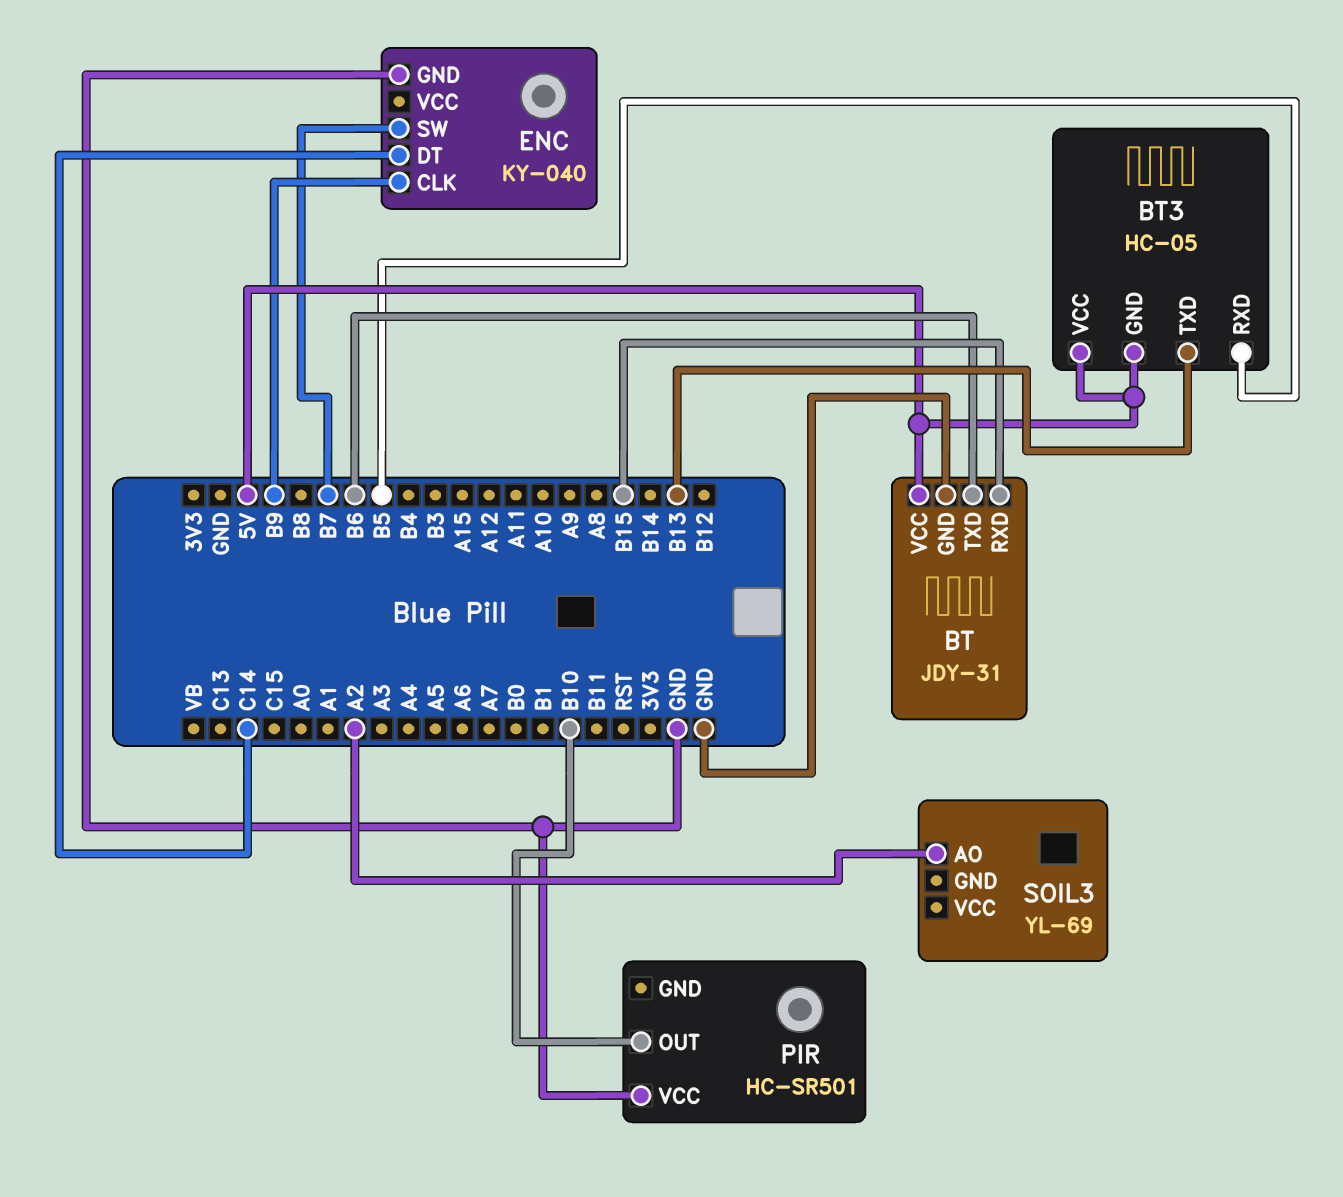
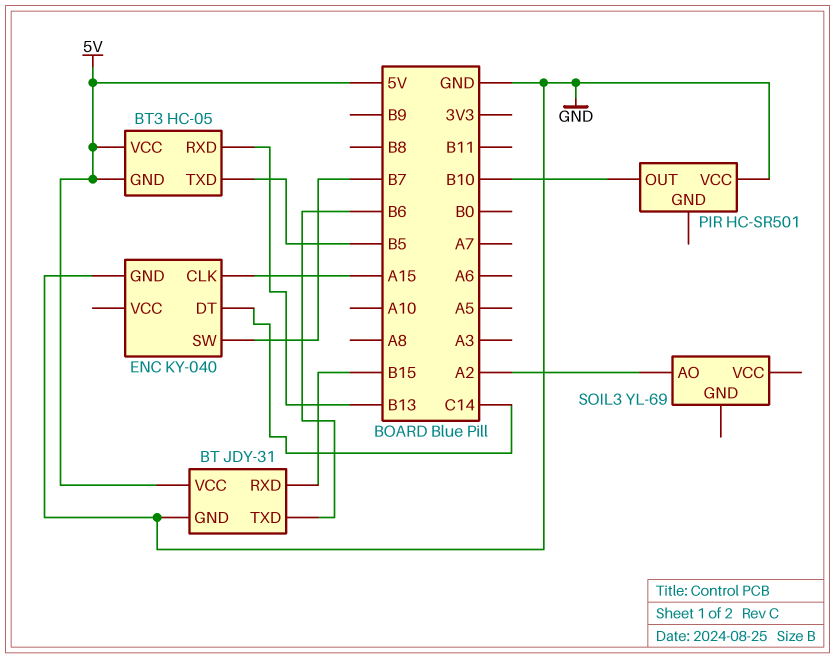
BT3 pin RXD: B5 -> B13
BT3 pin TXD: B13 -> B5
ENC pin CLK: B9 -> A15

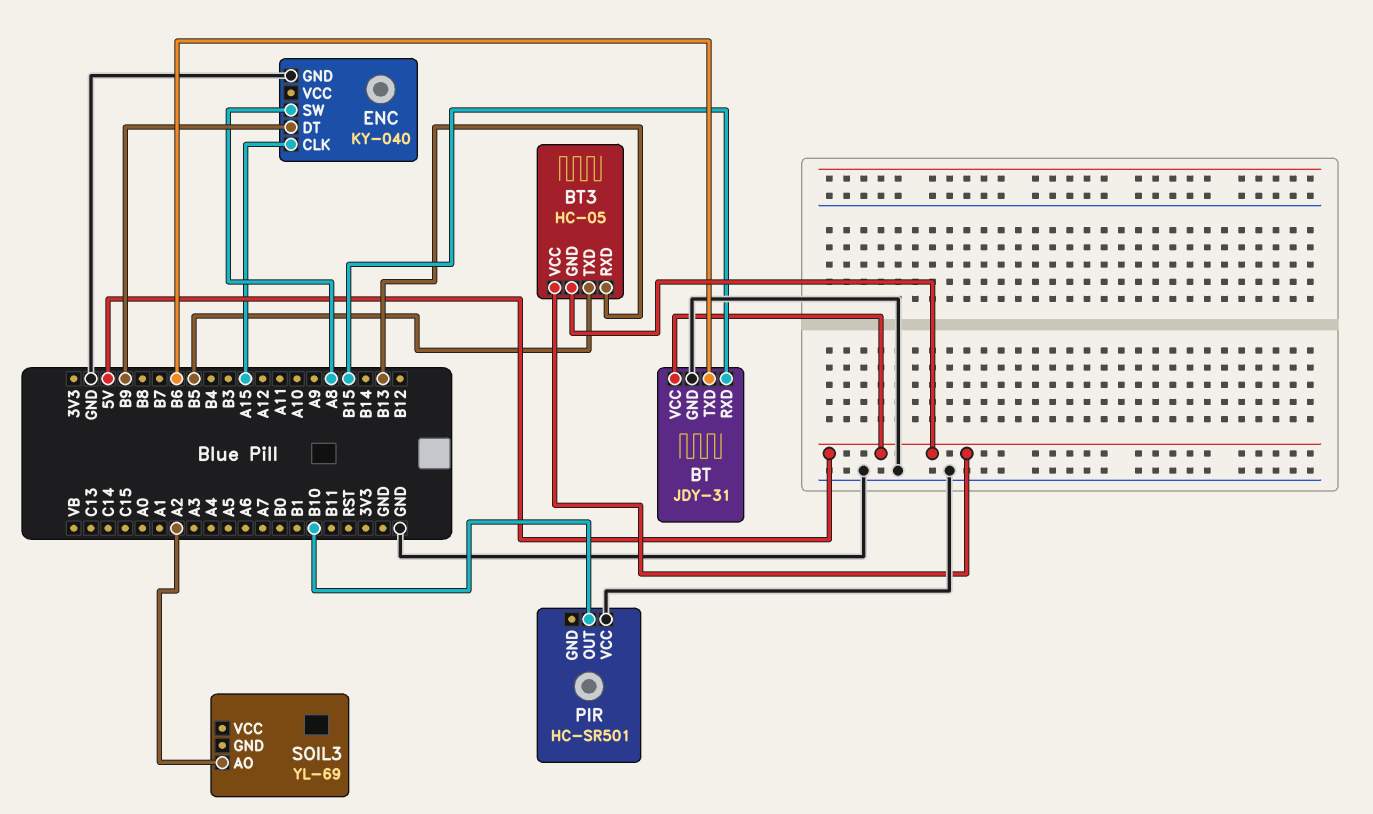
ENC pin DT: C14 -> B9
ENC pin SW: B7 -> A8

